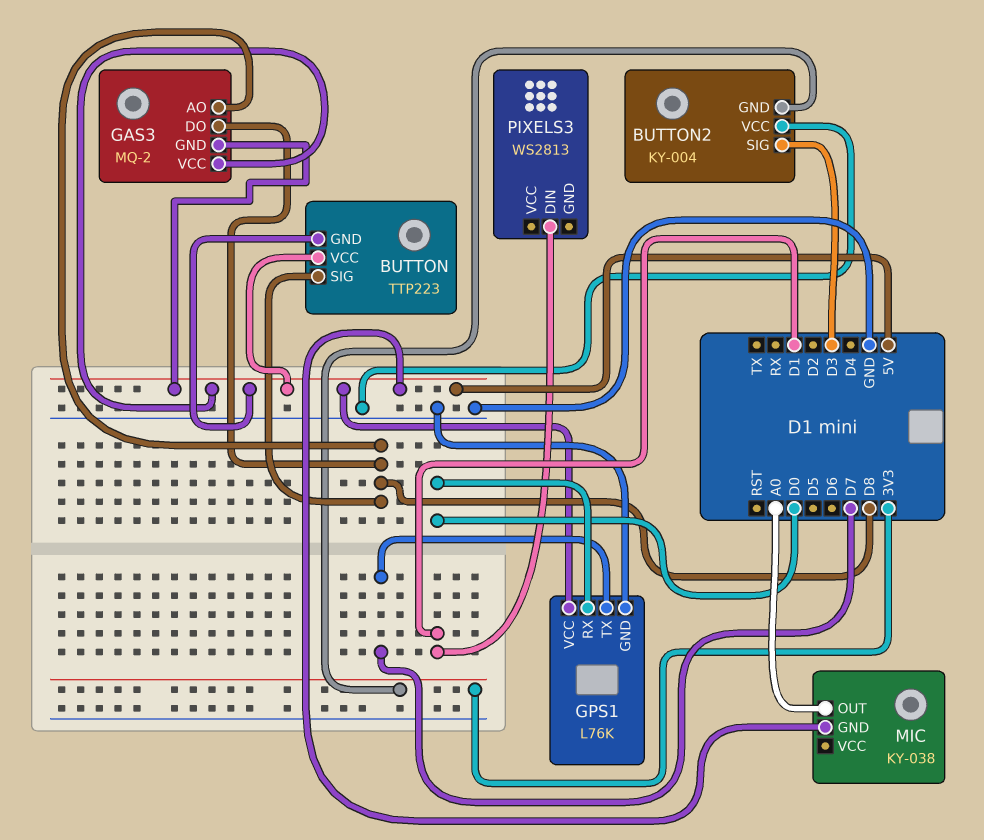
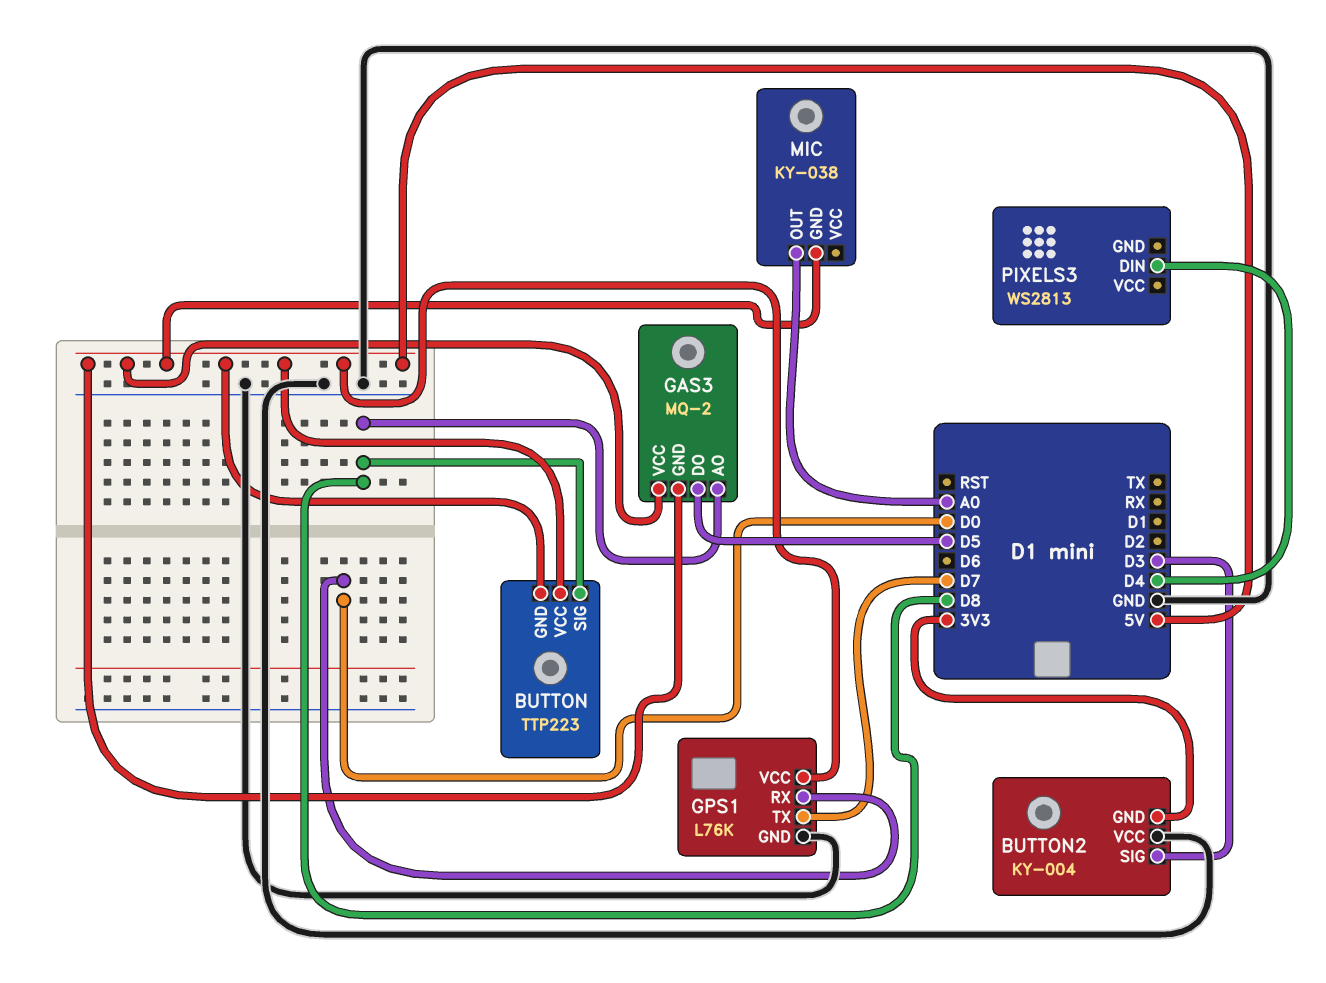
GAS3 pin DO: D8 -> D5
PIXELS3 pin DIN: D1 -> D4

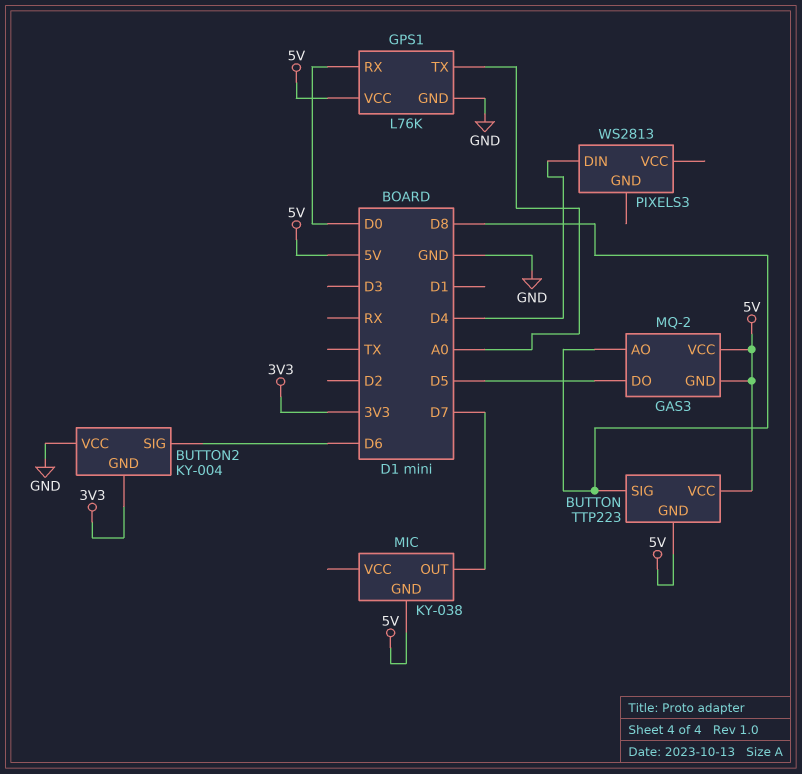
BUTTON2 pin SIG: D3 -> D6
GPS1 pin TX: D7 -> A0
MIC pin OUT: A0 -> D7

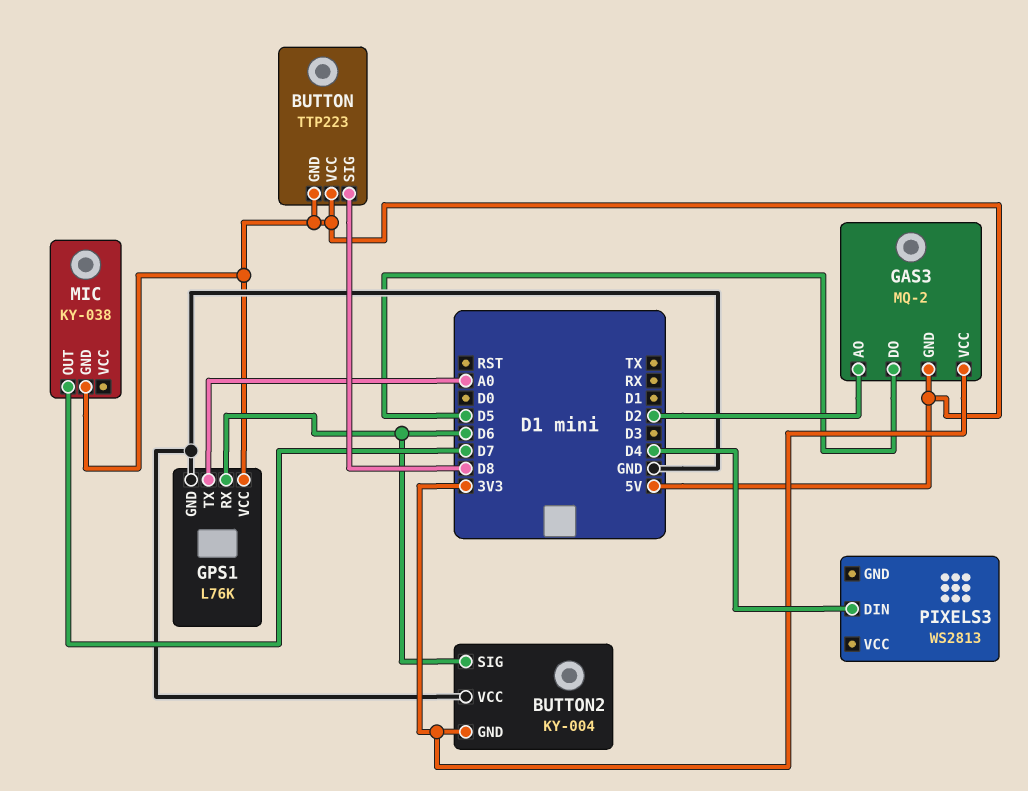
GAS3 pin AO: D8 -> D2
GAS3 pin VCC: 5V -> 3V3
GPS1 pin RX: D0 -> D6

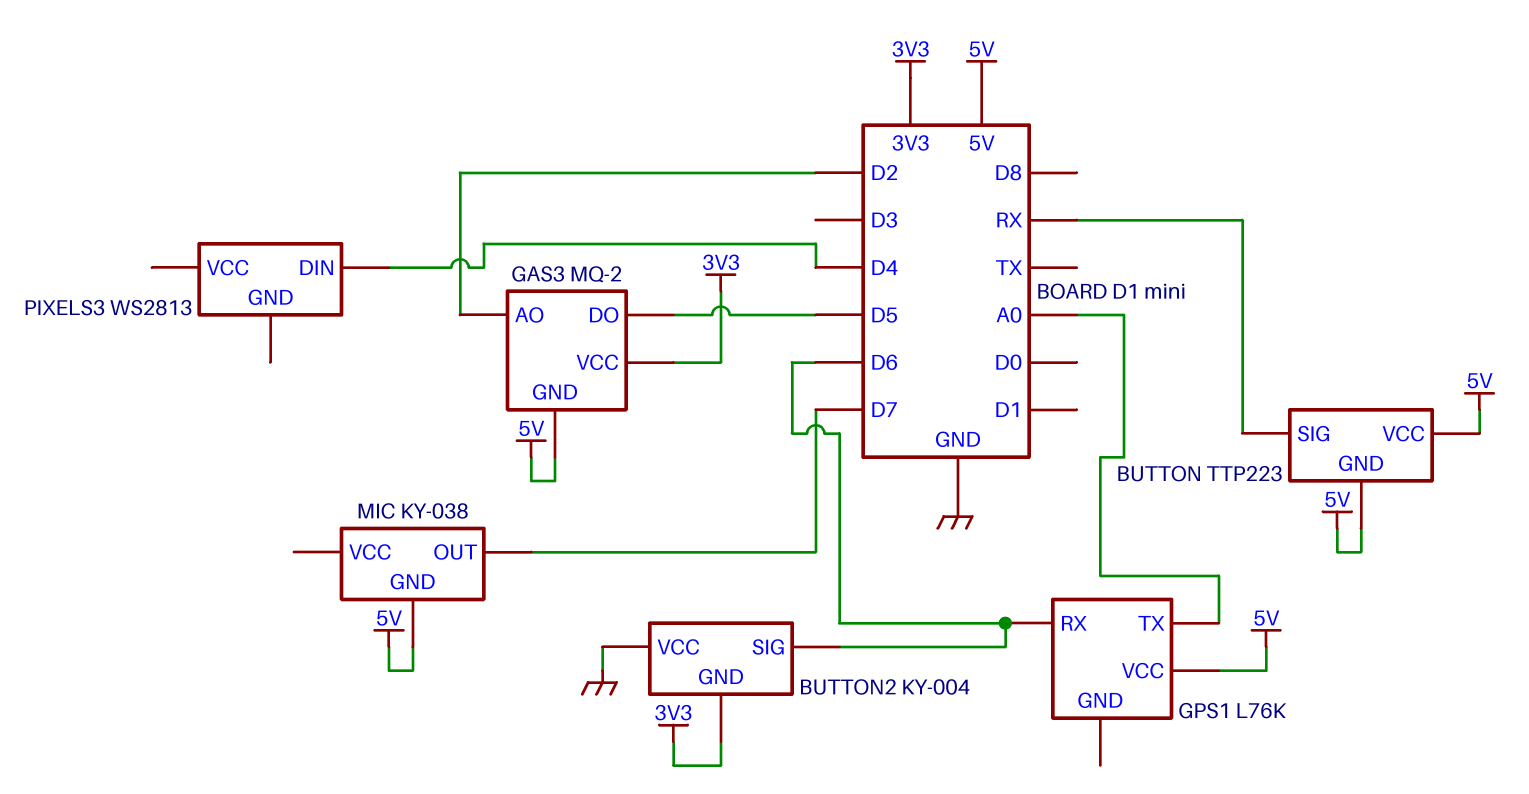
BUTTON pin SIG: D8 -> RX
GPS1 pin GND: GND -> none

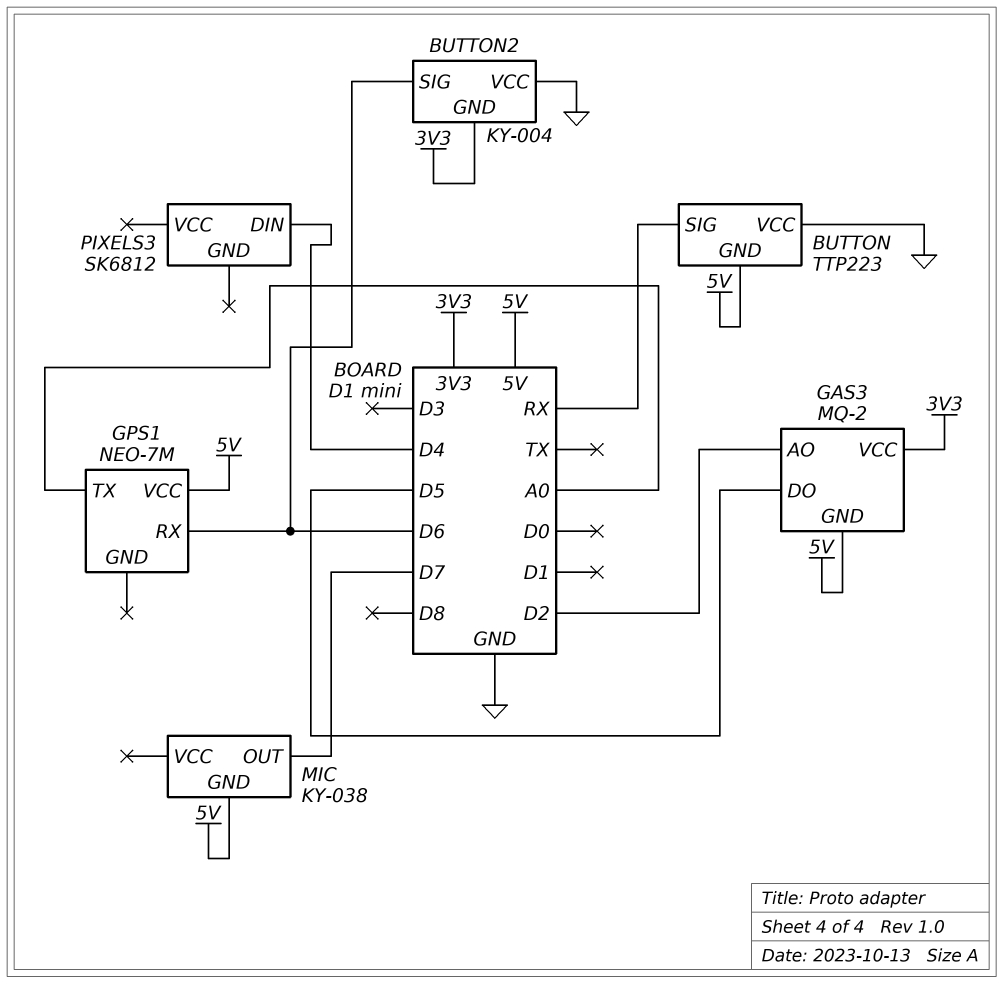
BUTTON pin VCC: 5V -> GND
GPS1: L76K -> NEO-7M
PIXELS3: WS2813 -> SK6812

